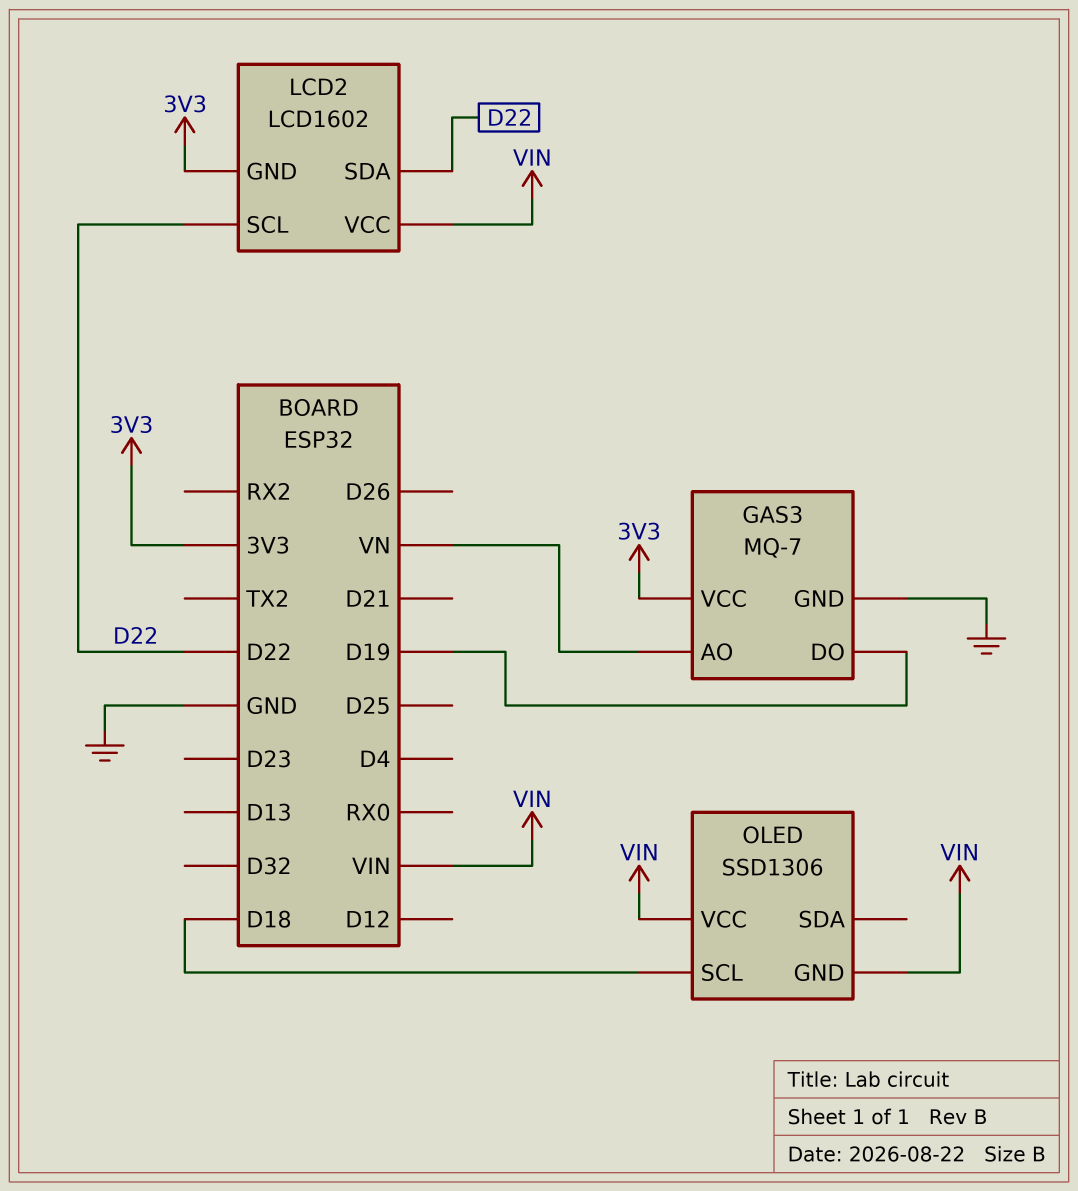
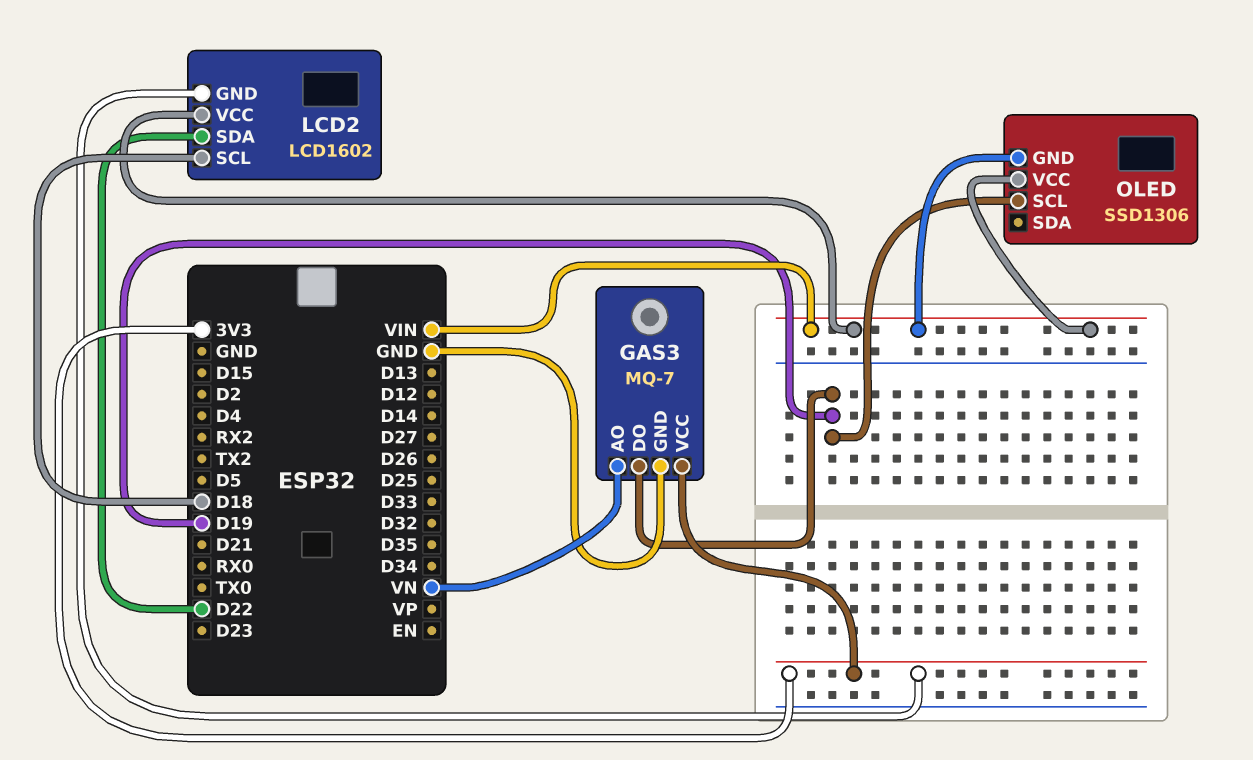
LCD2 pin SCL: D22 -> D18
OLED pin SCL: D18 -> D19

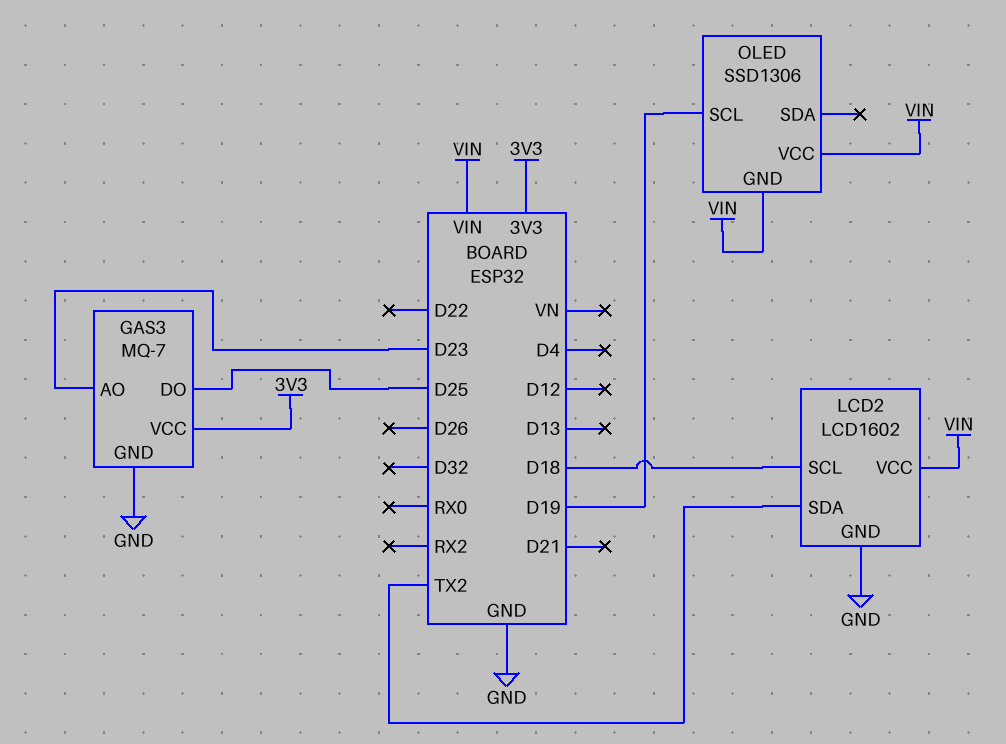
GAS3 pin AO: VN -> D23
GAS3 pin DO: D19 -> D25
LCD2 pin GND: 3V3 -> GND
LCD2 pin SDA: D22 -> TX2

